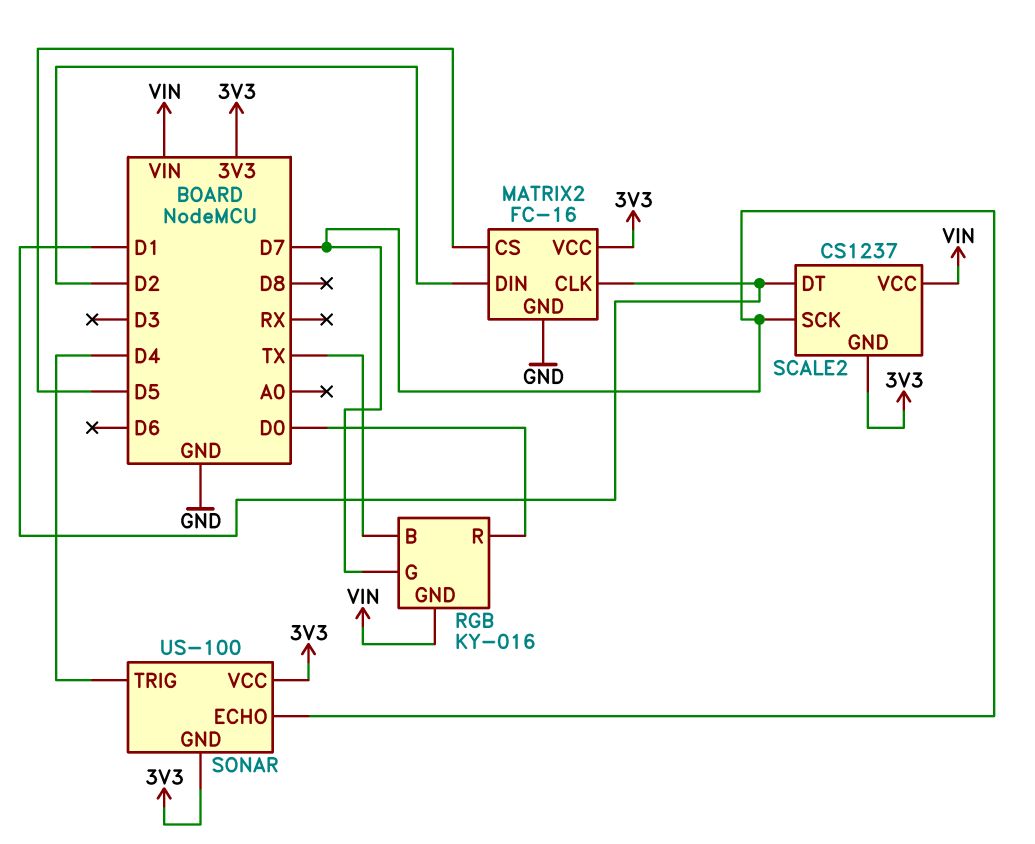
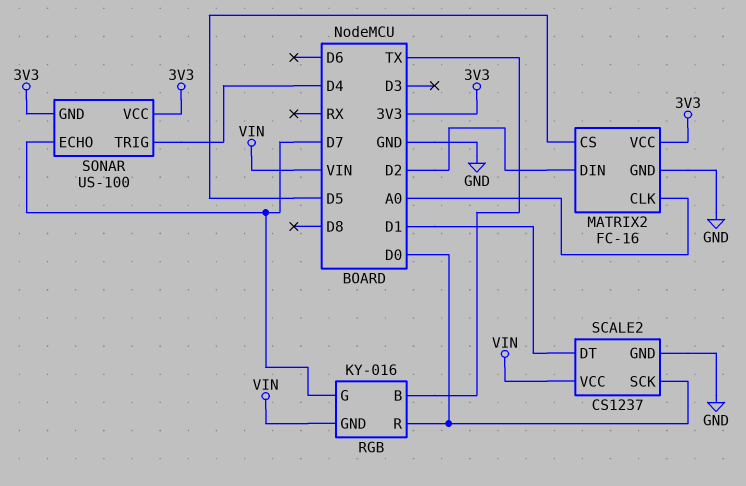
MATRIX2 pin CLK: D1 -> A0
SCALE2 pin GND: 3V3 -> GND
SCALE2 pin SCK: D7 -> D0

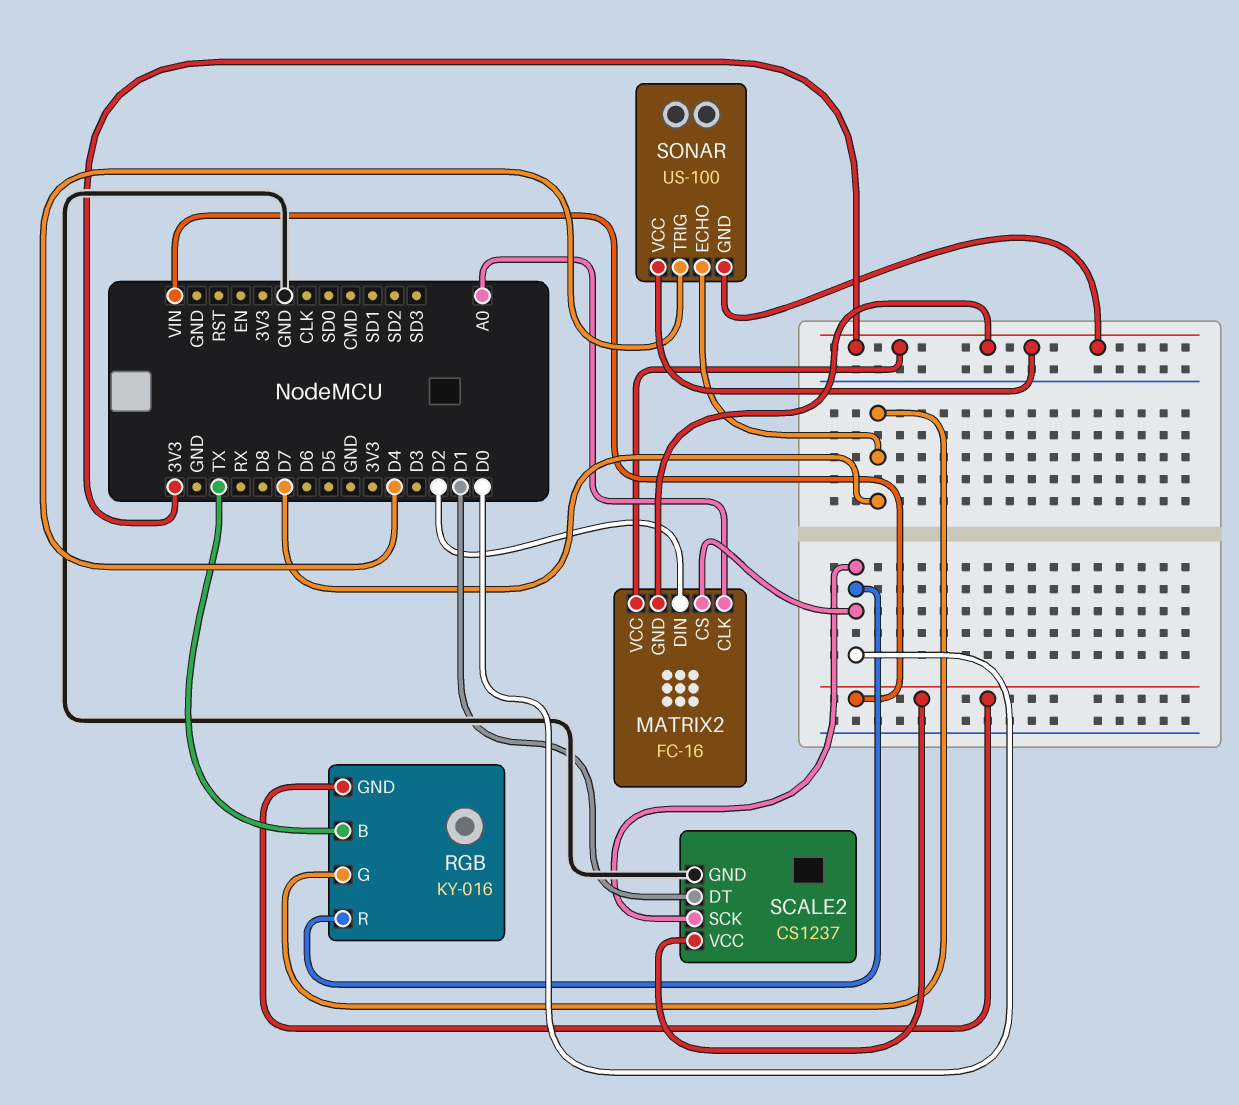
MATRIX2 pin CS: D5 -> D0
MATRIX2 pin GND: GND -> 3V3

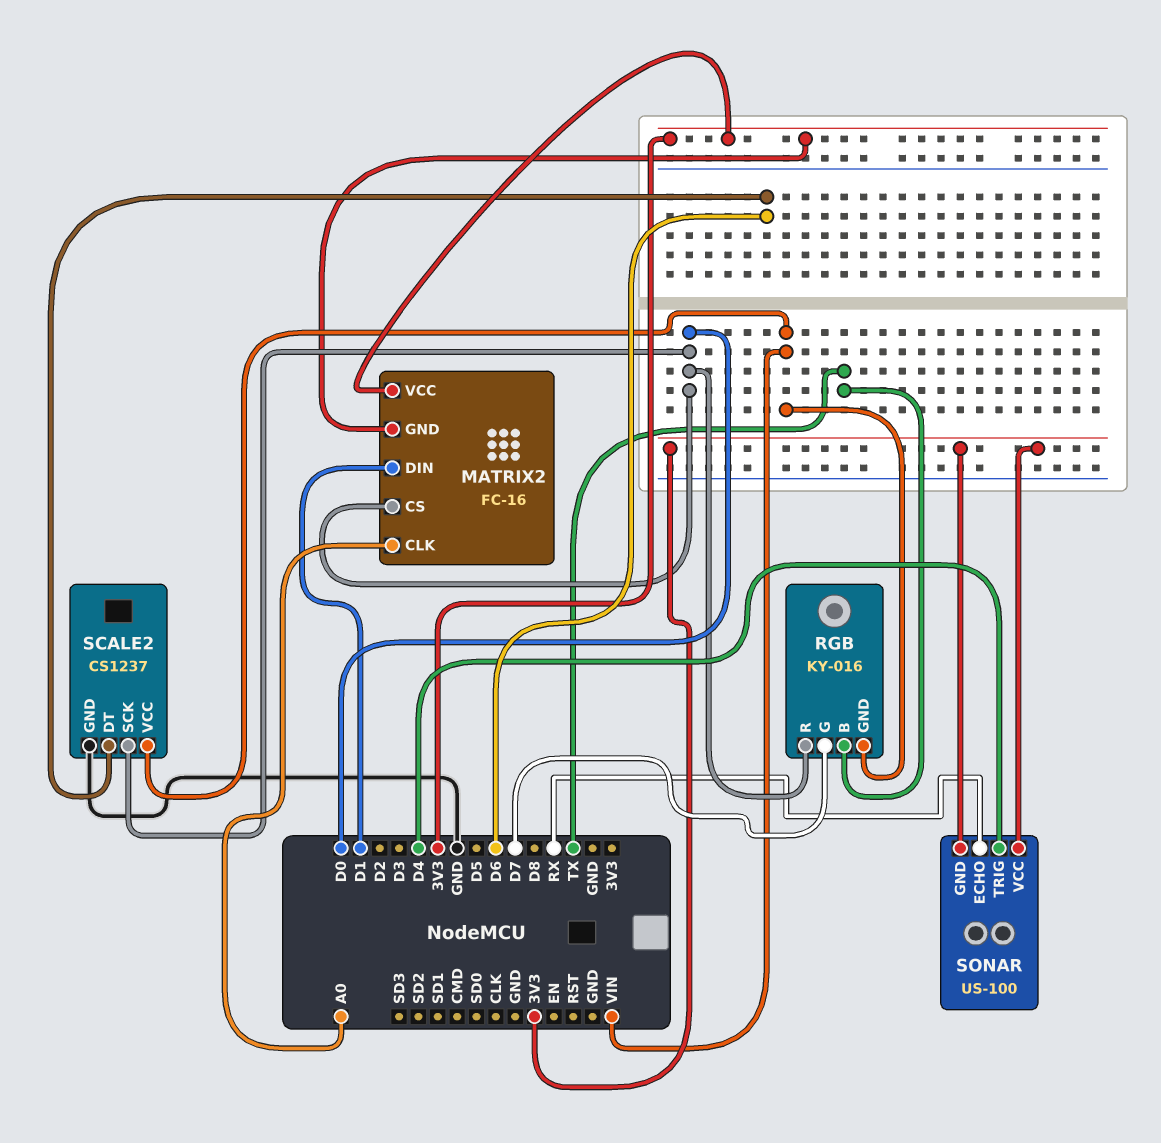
MATRIX2 pin DIN: D2 -> D1
SCALE2 pin DT: D1 -> D6
SONAR pin ECHO: D7 -> RX

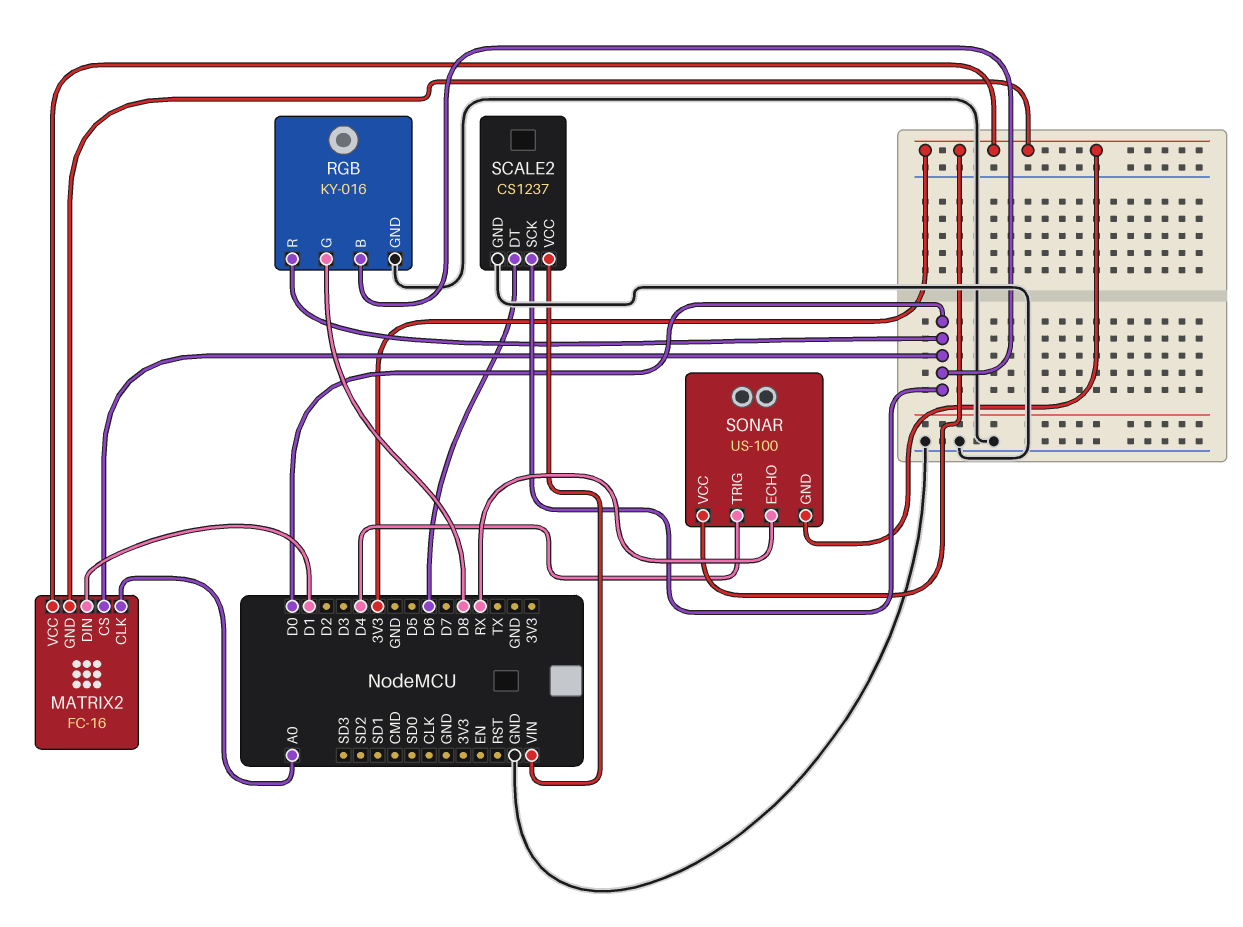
RGB pin B: TX -> D0
RGB pin G: D7 -> D8
RGB pin GND: VIN -> GND

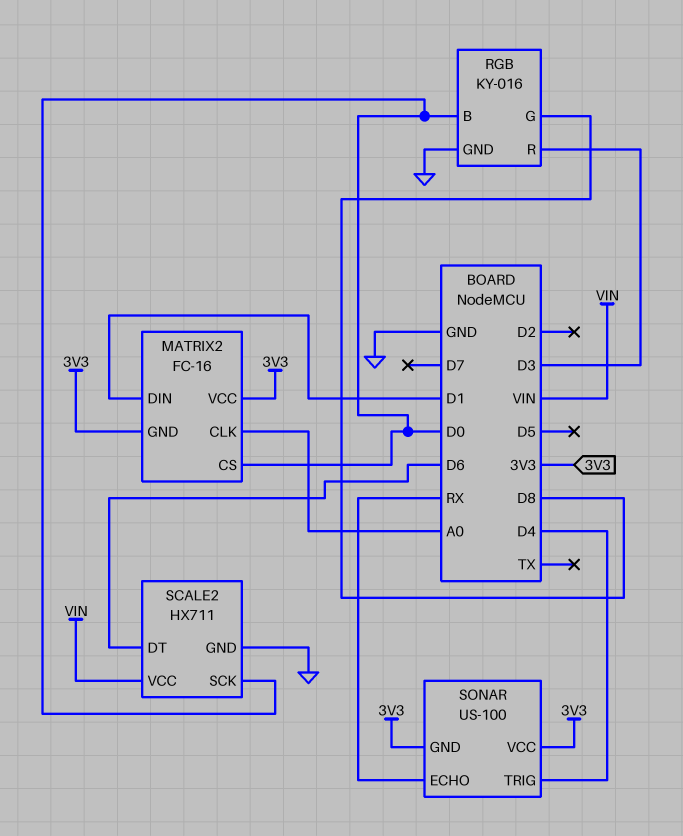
RGB pin R: D0 -> D3
SCALE2: CS1237 -> HX711

